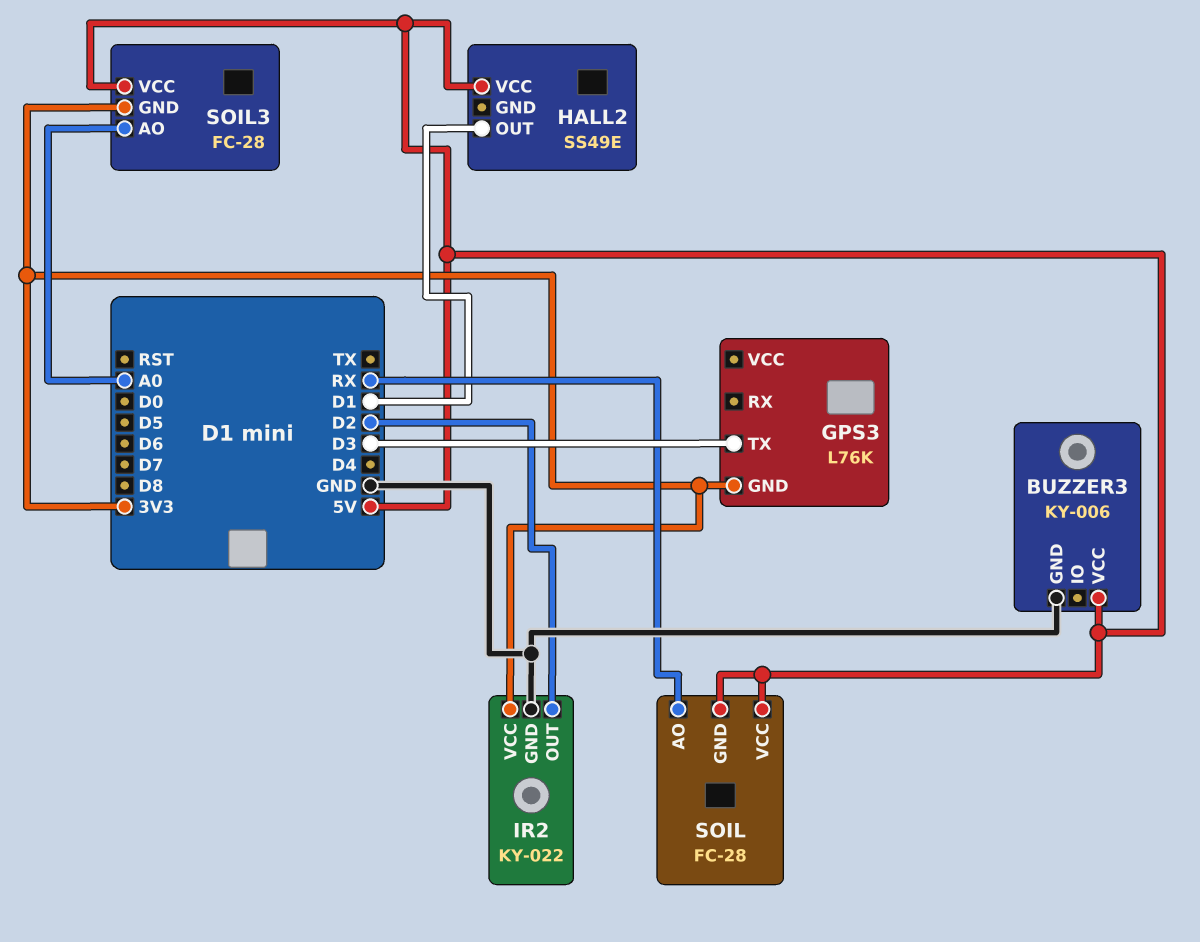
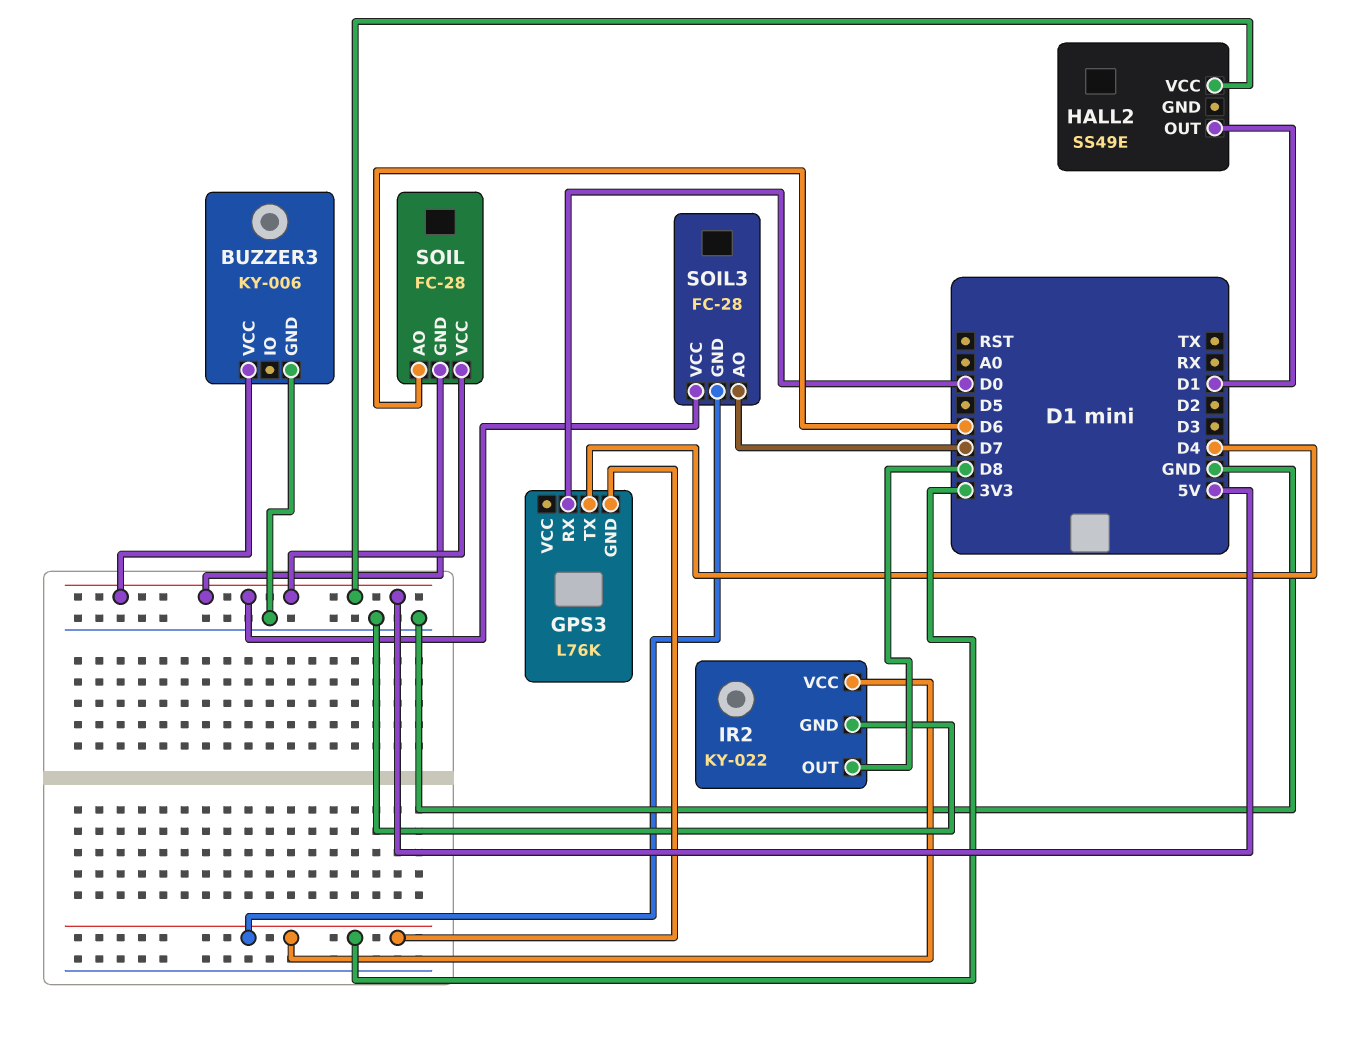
GPS3 pin RX: none -> D0
GPS3 pin TX: D3 -> D4
IR2 pin OUT: D2 -> D8
SOIL pin AO: RX -> D6
SOIL3 pin AO: A0 -> D7

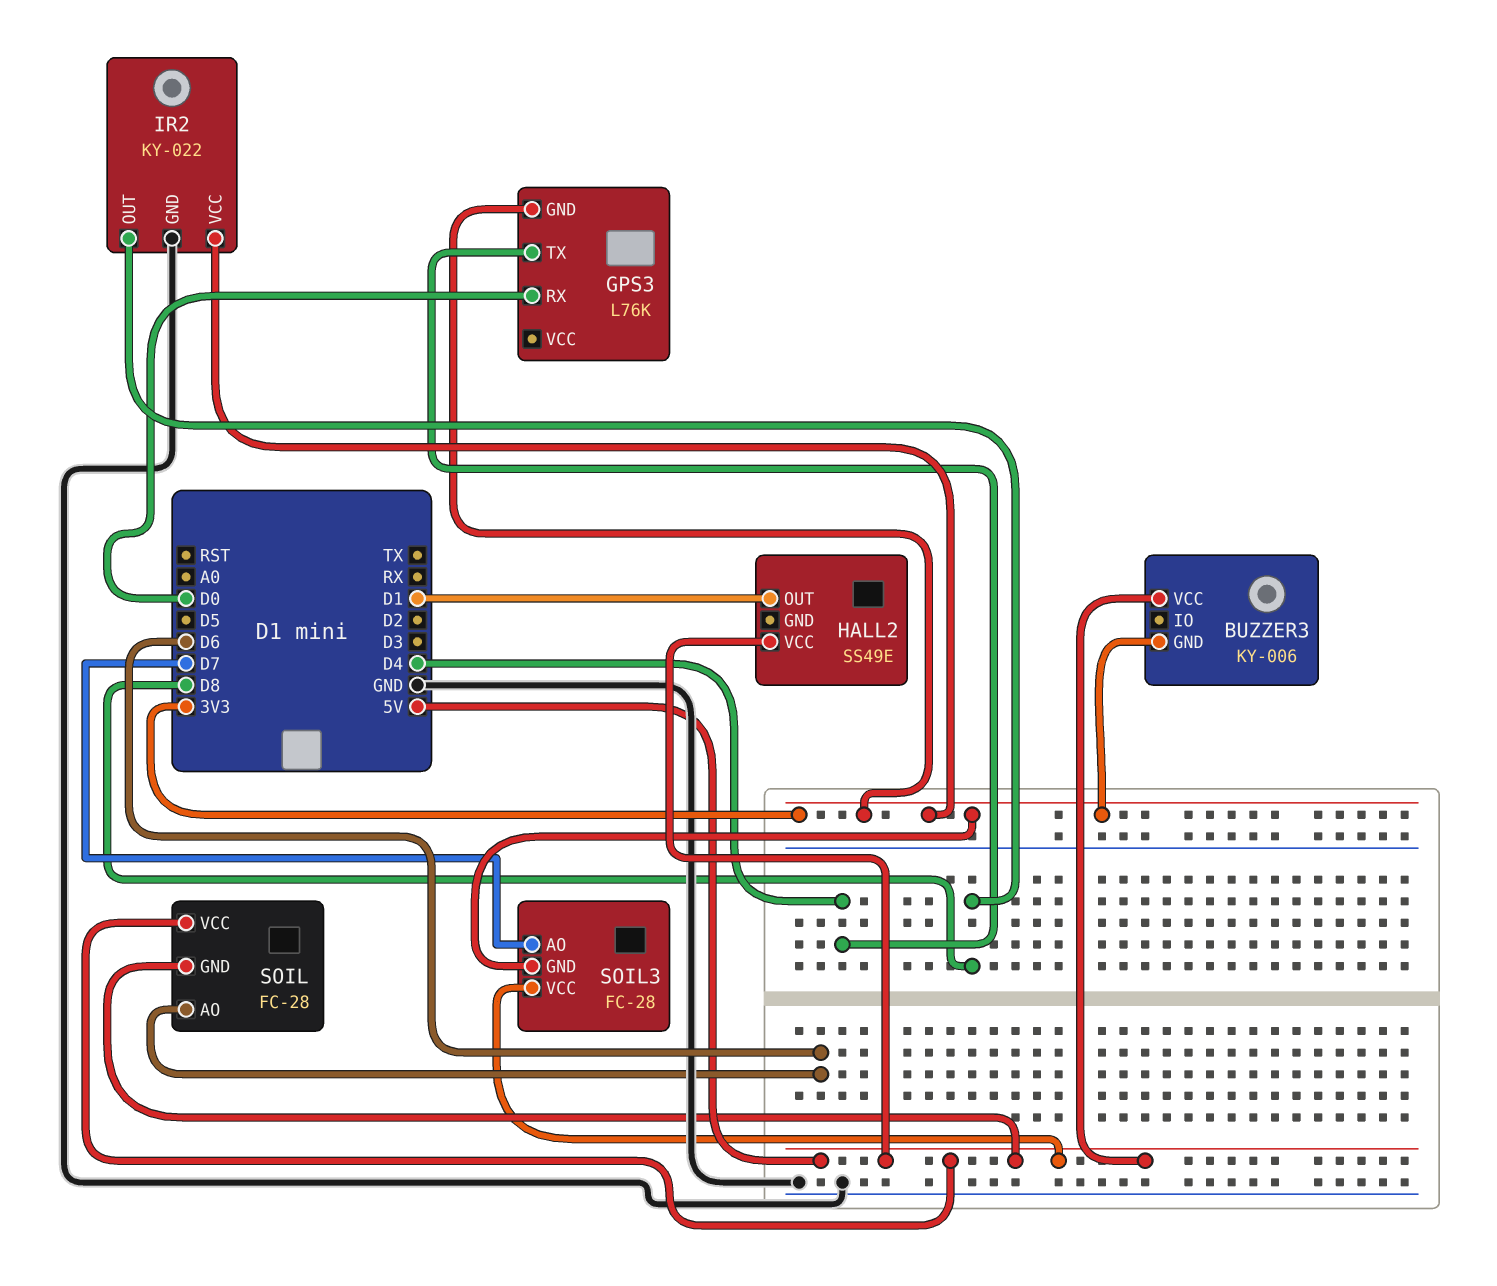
BUZZER3 pin GND: GND -> 3V3

